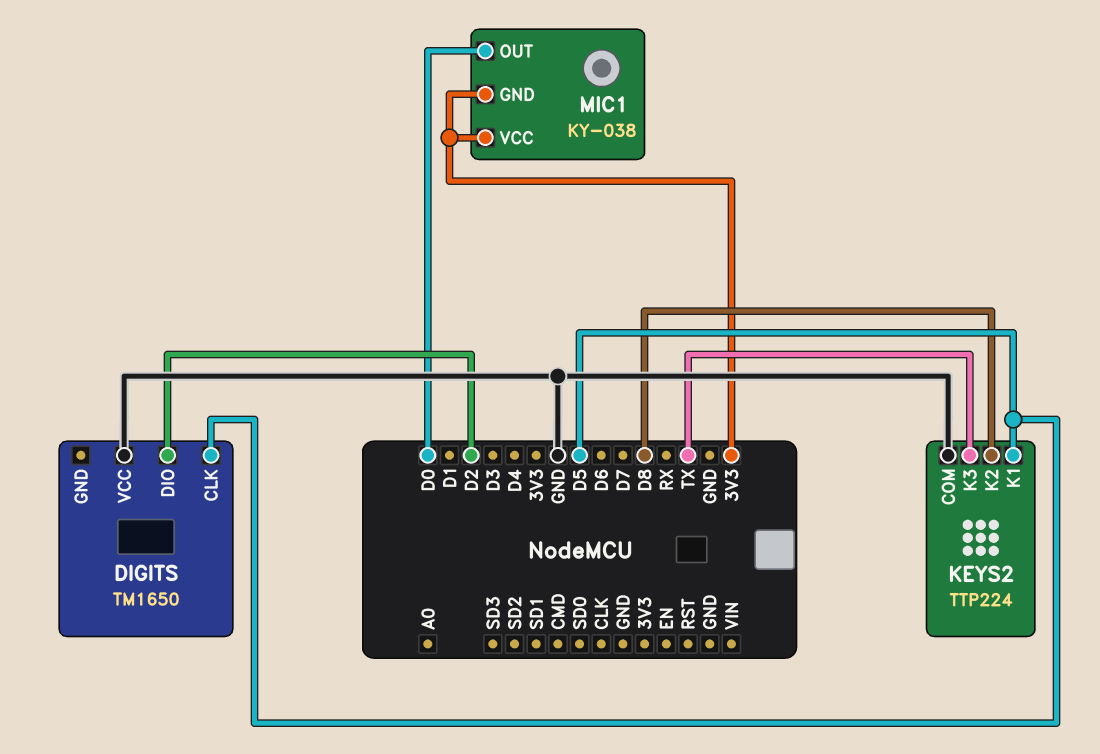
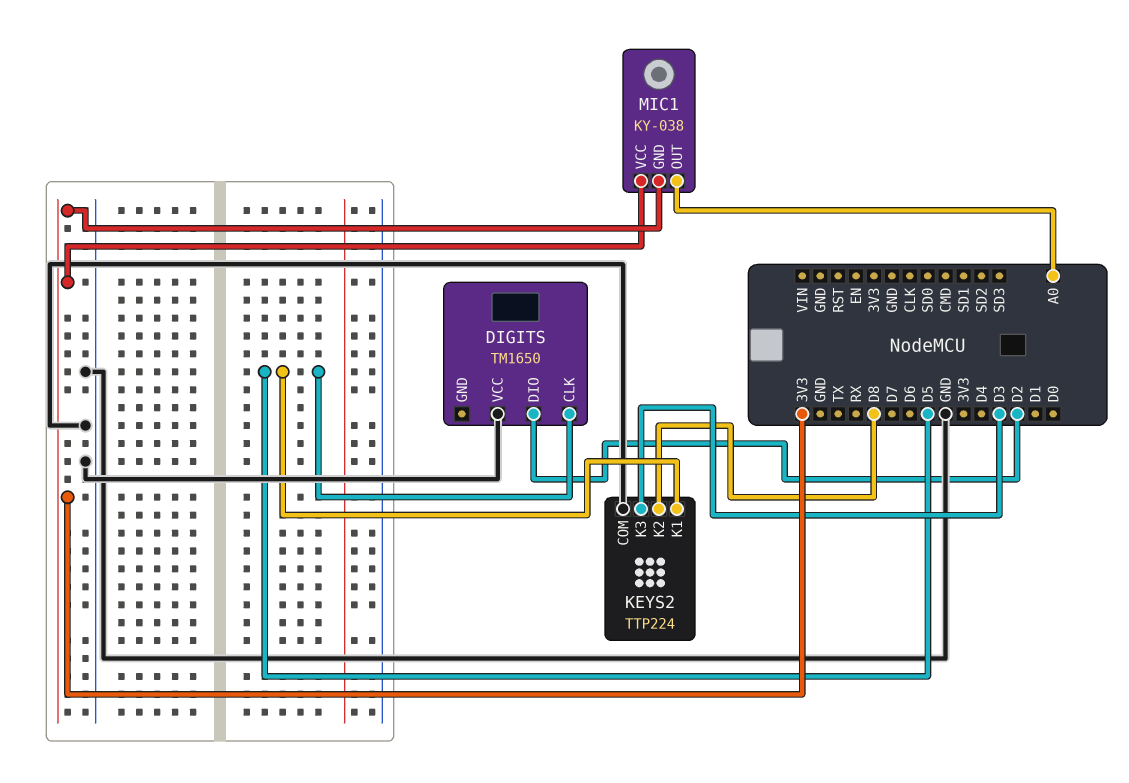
KEYS2 pin K3: TX -> D3
MIC1 pin OUT: D0 -> A0

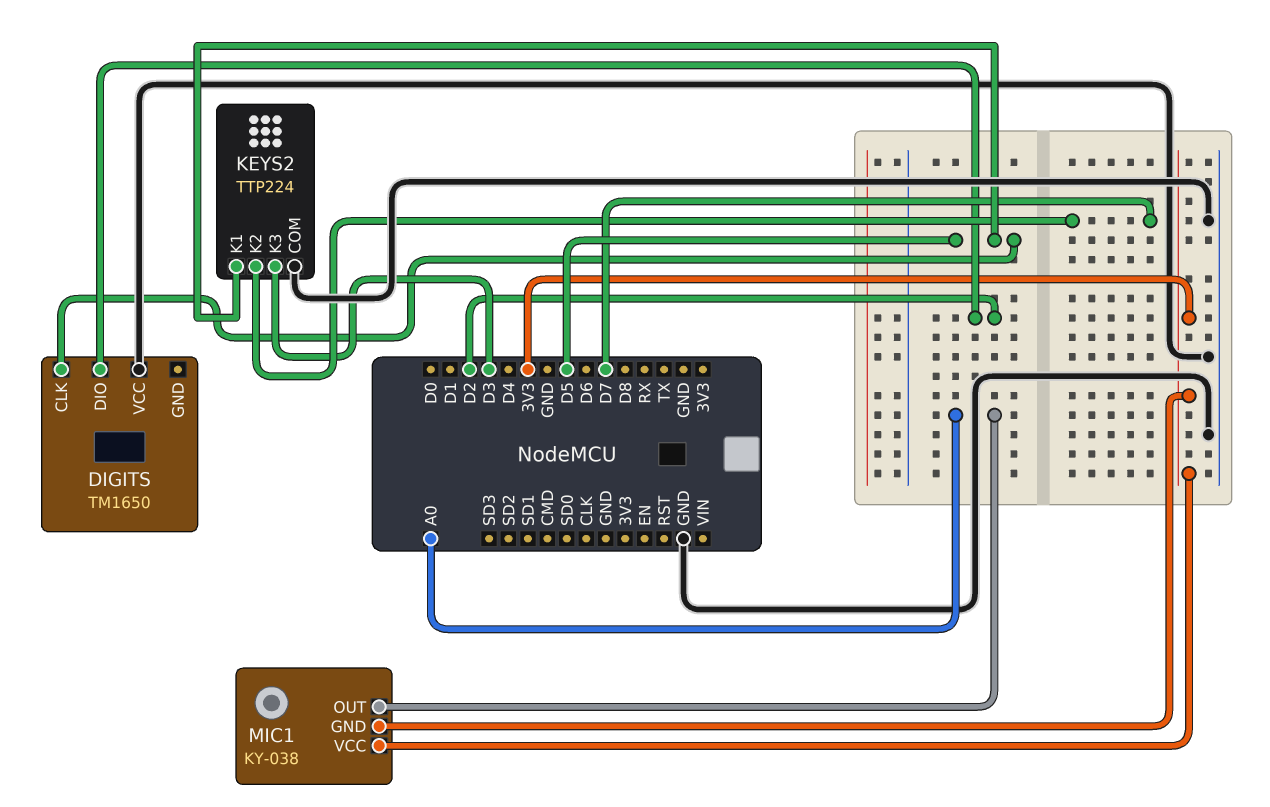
KEYS2 pin K2: D8 -> D7

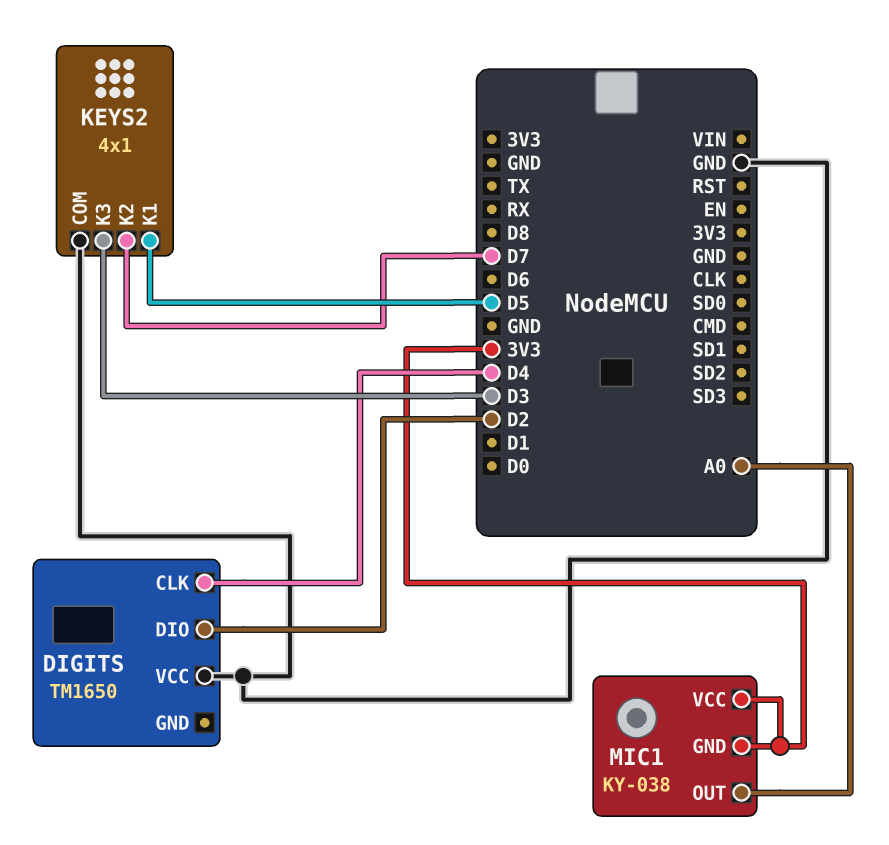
DIGITS pin CLK: D5 -> D4
KEYS2: TTP224 -> 4x1

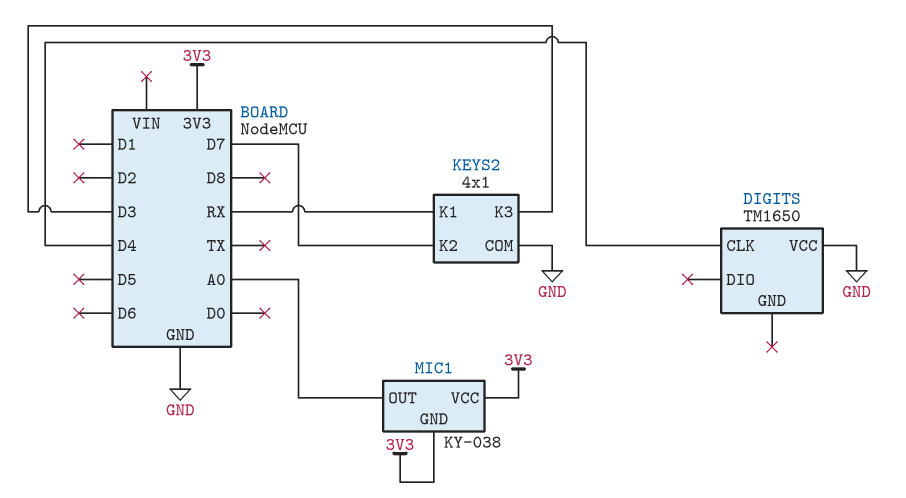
DIGITS pin DIO: D2 -> none
KEYS2 pin K1: D5 -> RX

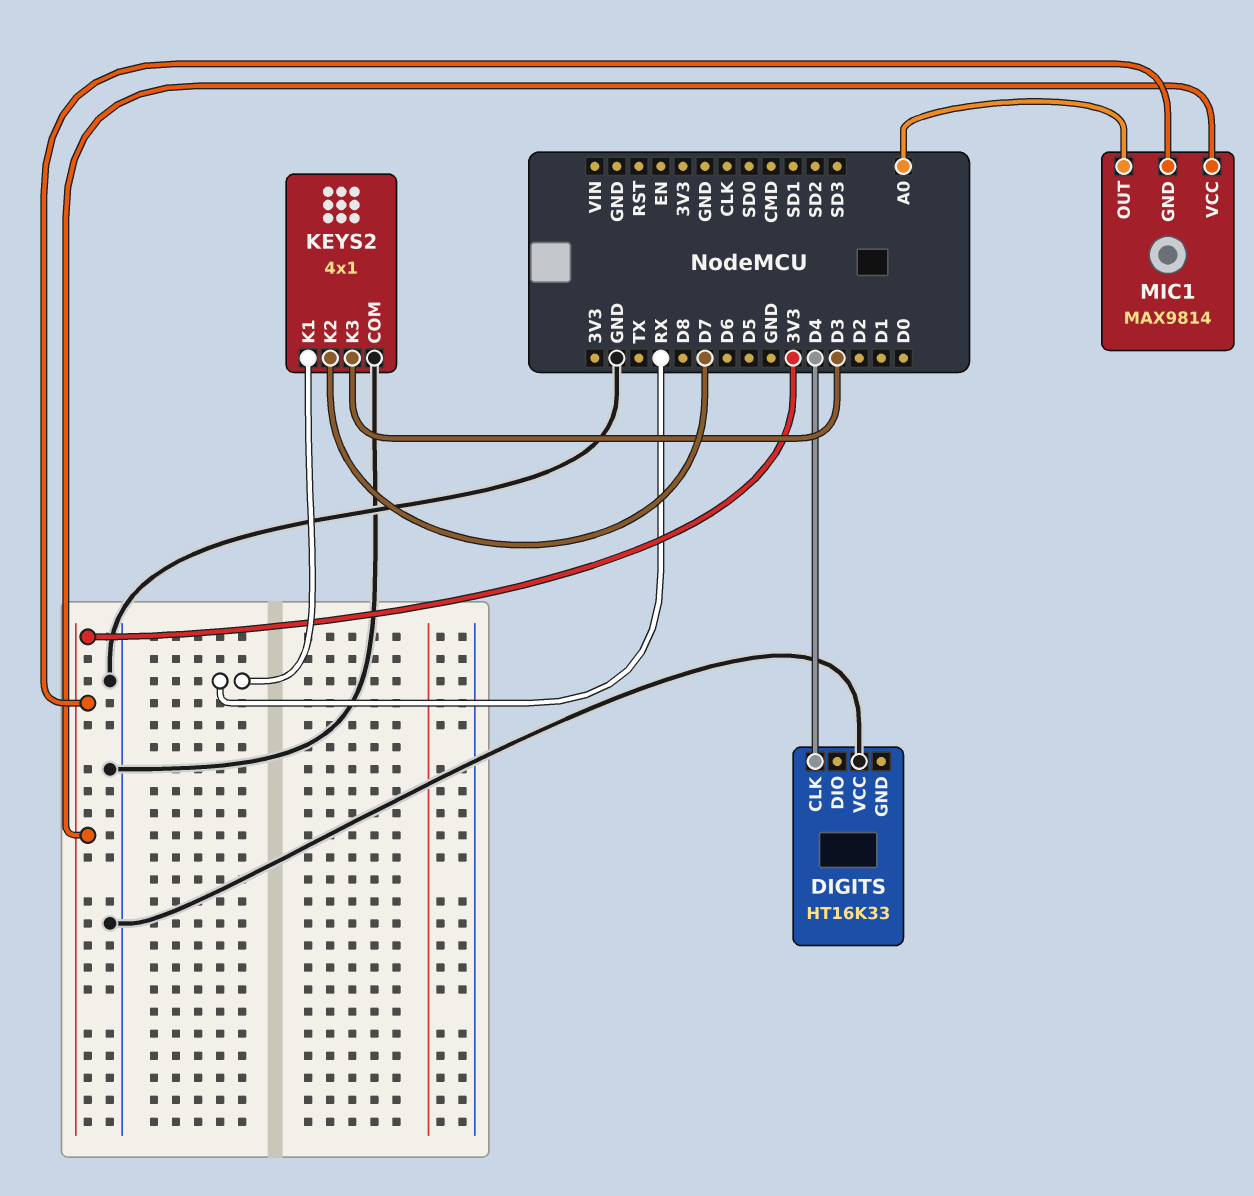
DIGITS: TM1650 -> HT16K33
MIC1: KY-038 -> MAX9814

